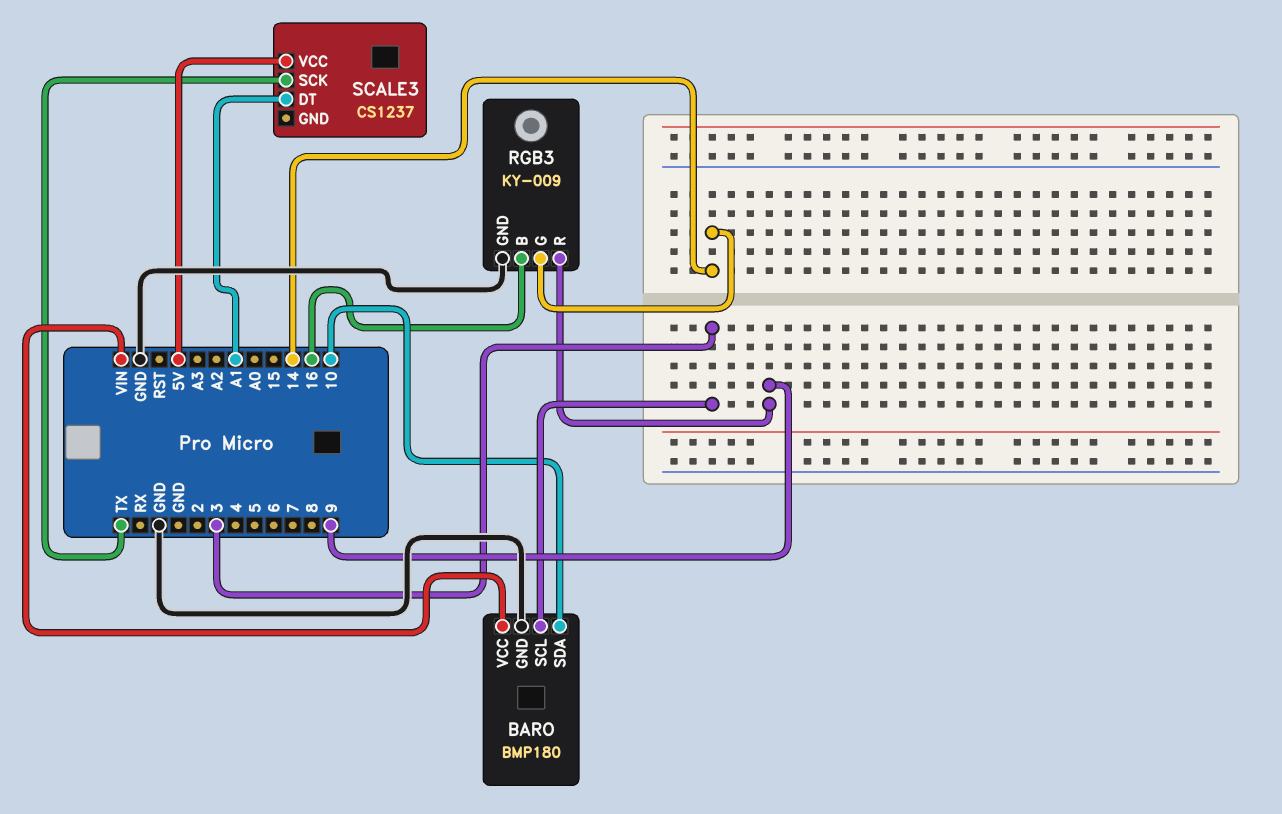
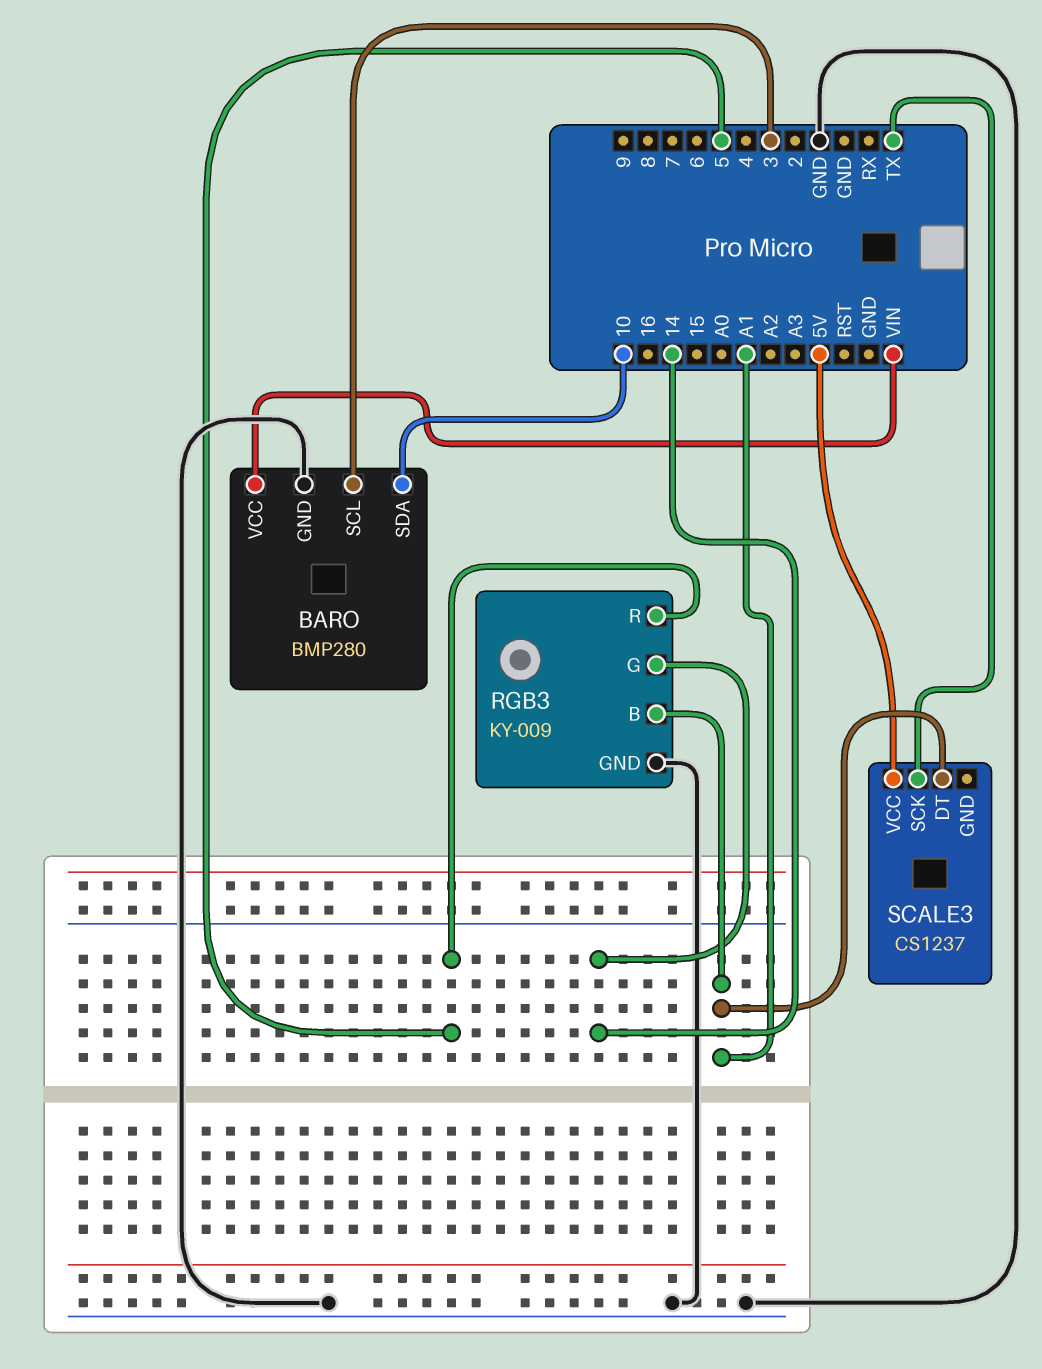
BARO: BMP180 -> BMP280
RGB3 pin B: 16 -> A1
RGB3 pin R: 9 -> 5

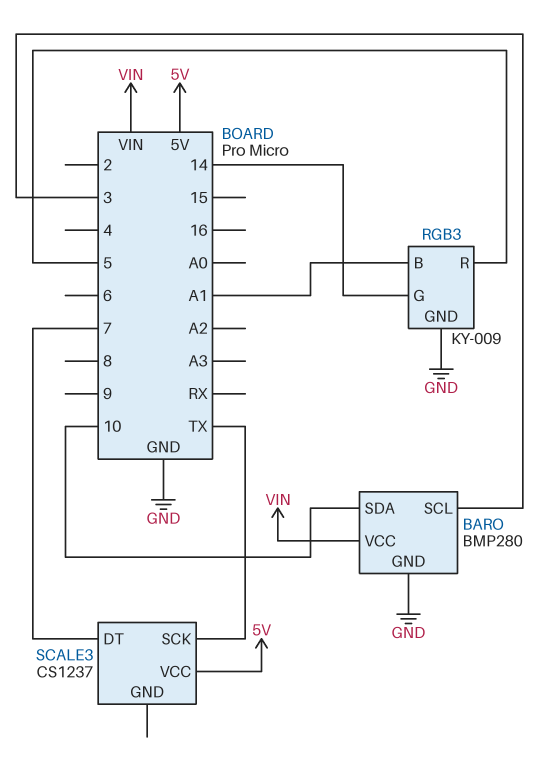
SCALE3 pin DT: A1 -> 7

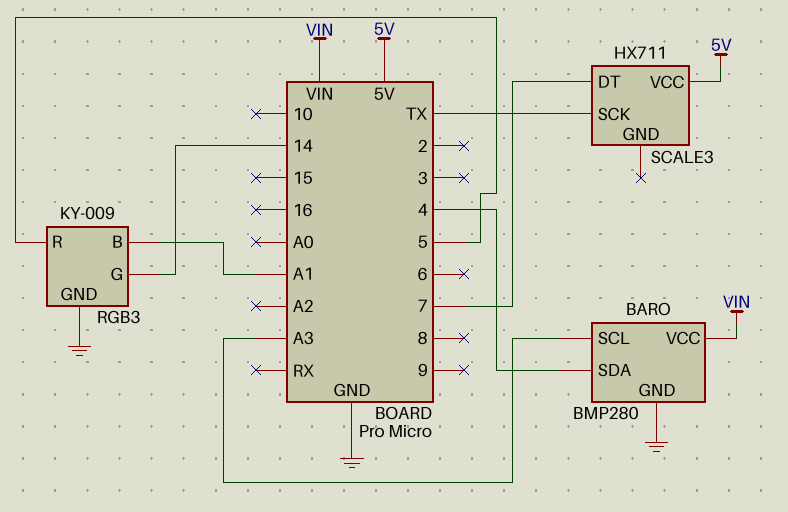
BARO pin SCL: 3 -> A3
BARO pin SDA: 10 -> 4
SCALE3: CS1237 -> HX711

